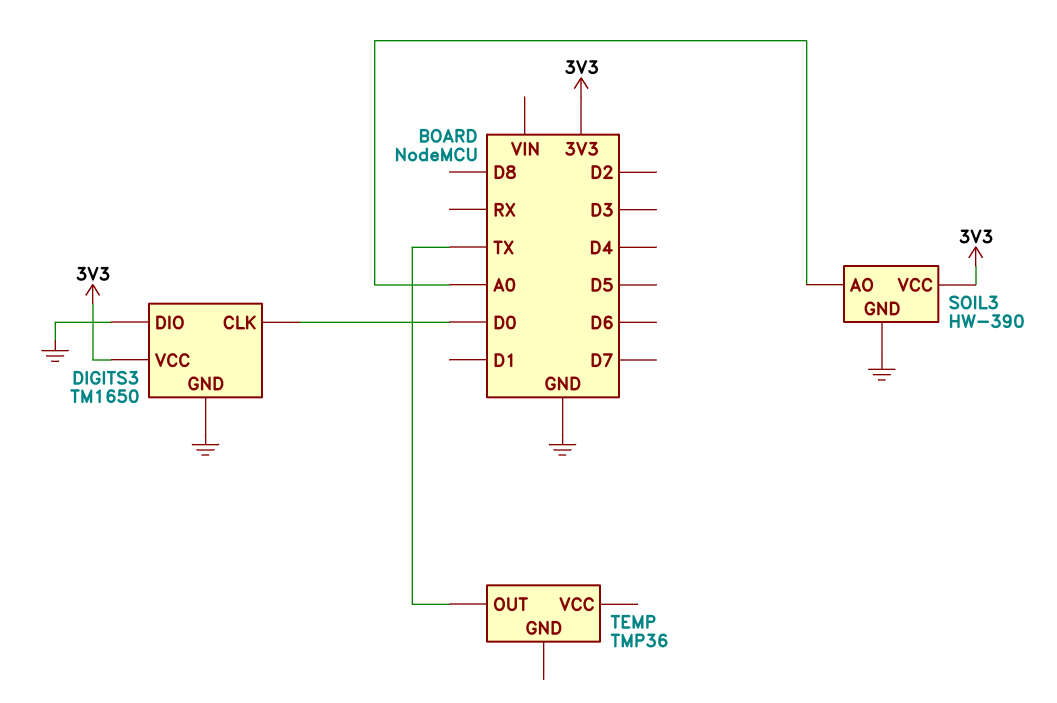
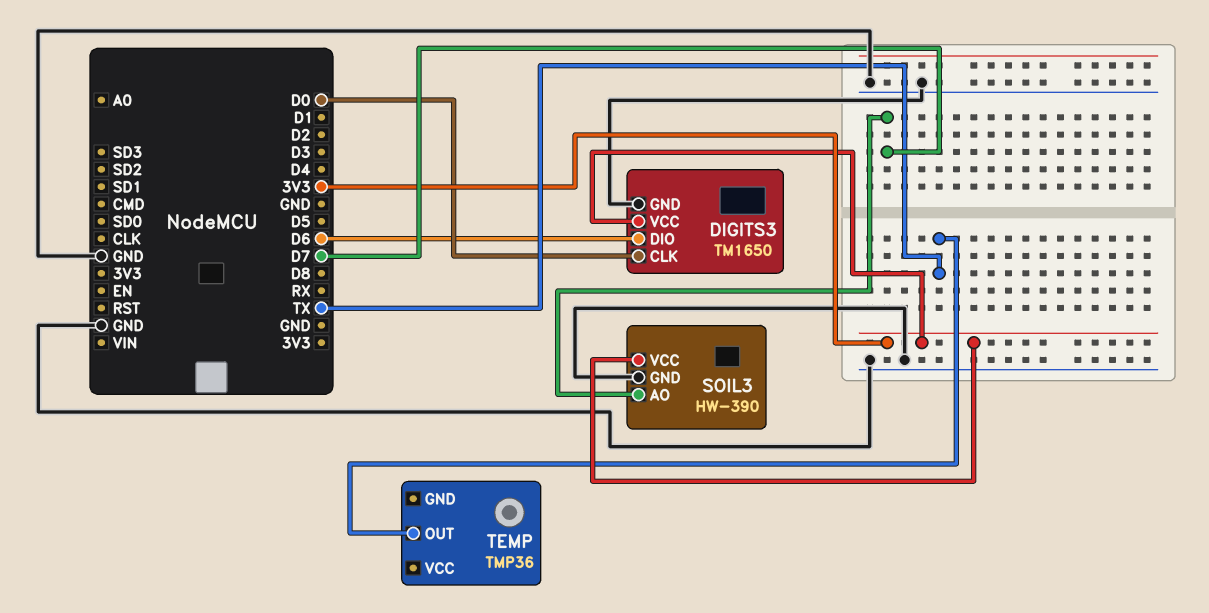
DIGITS3 pin DIO: GND -> D6
SOIL3 pin AO: A0 -> D7

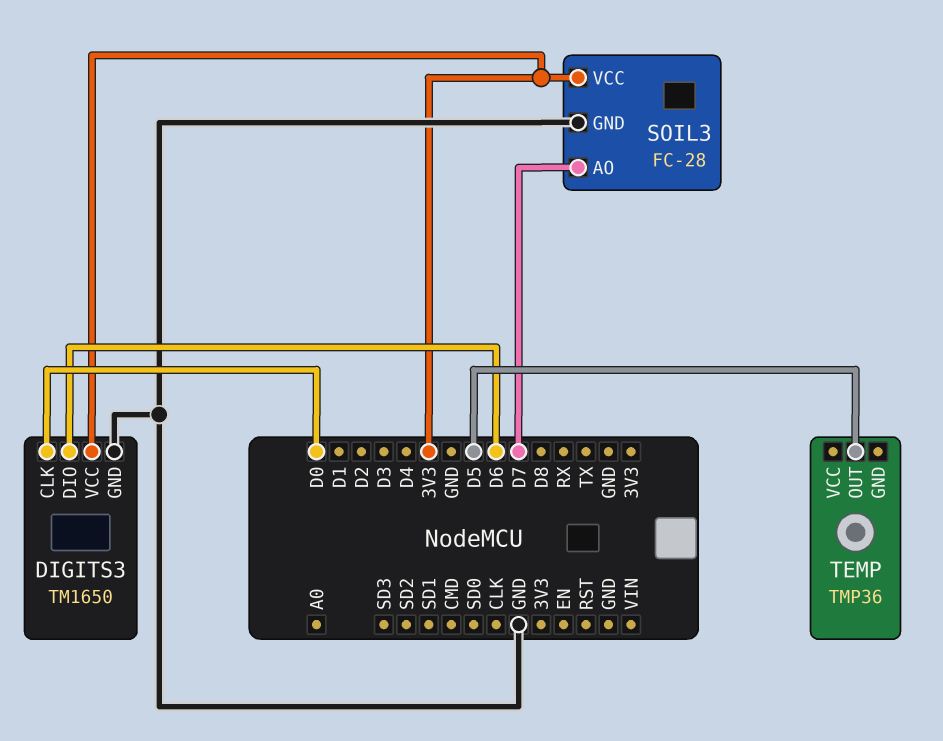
SOIL3: HW-390 -> FC-28
TEMP pin OUT: TX -> D5

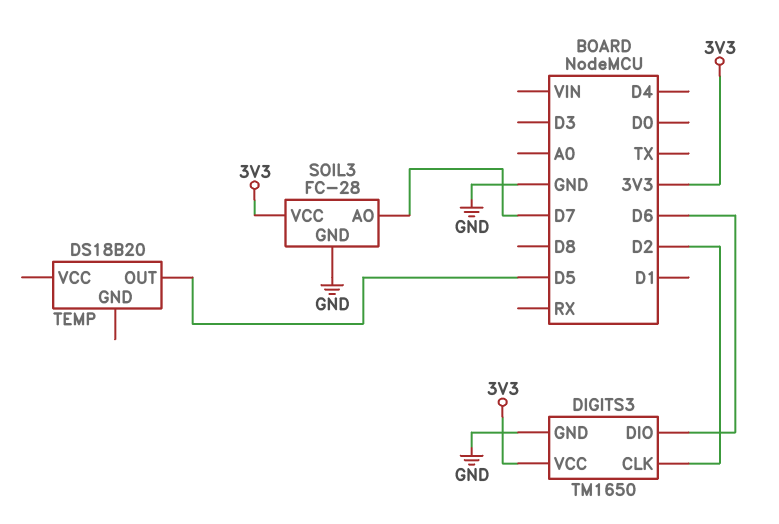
DIGITS3 pin CLK: D0 -> D2
TEMP: TMP36 -> DS18B20

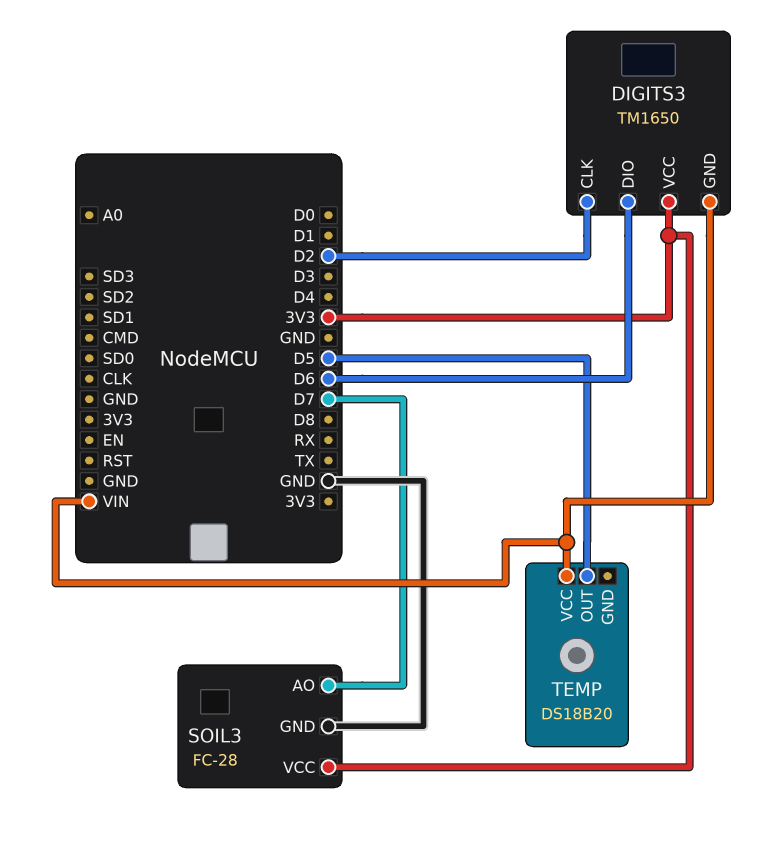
DIGITS3 pin GND: GND -> VIN
TEMP pin VCC: none -> VIN

